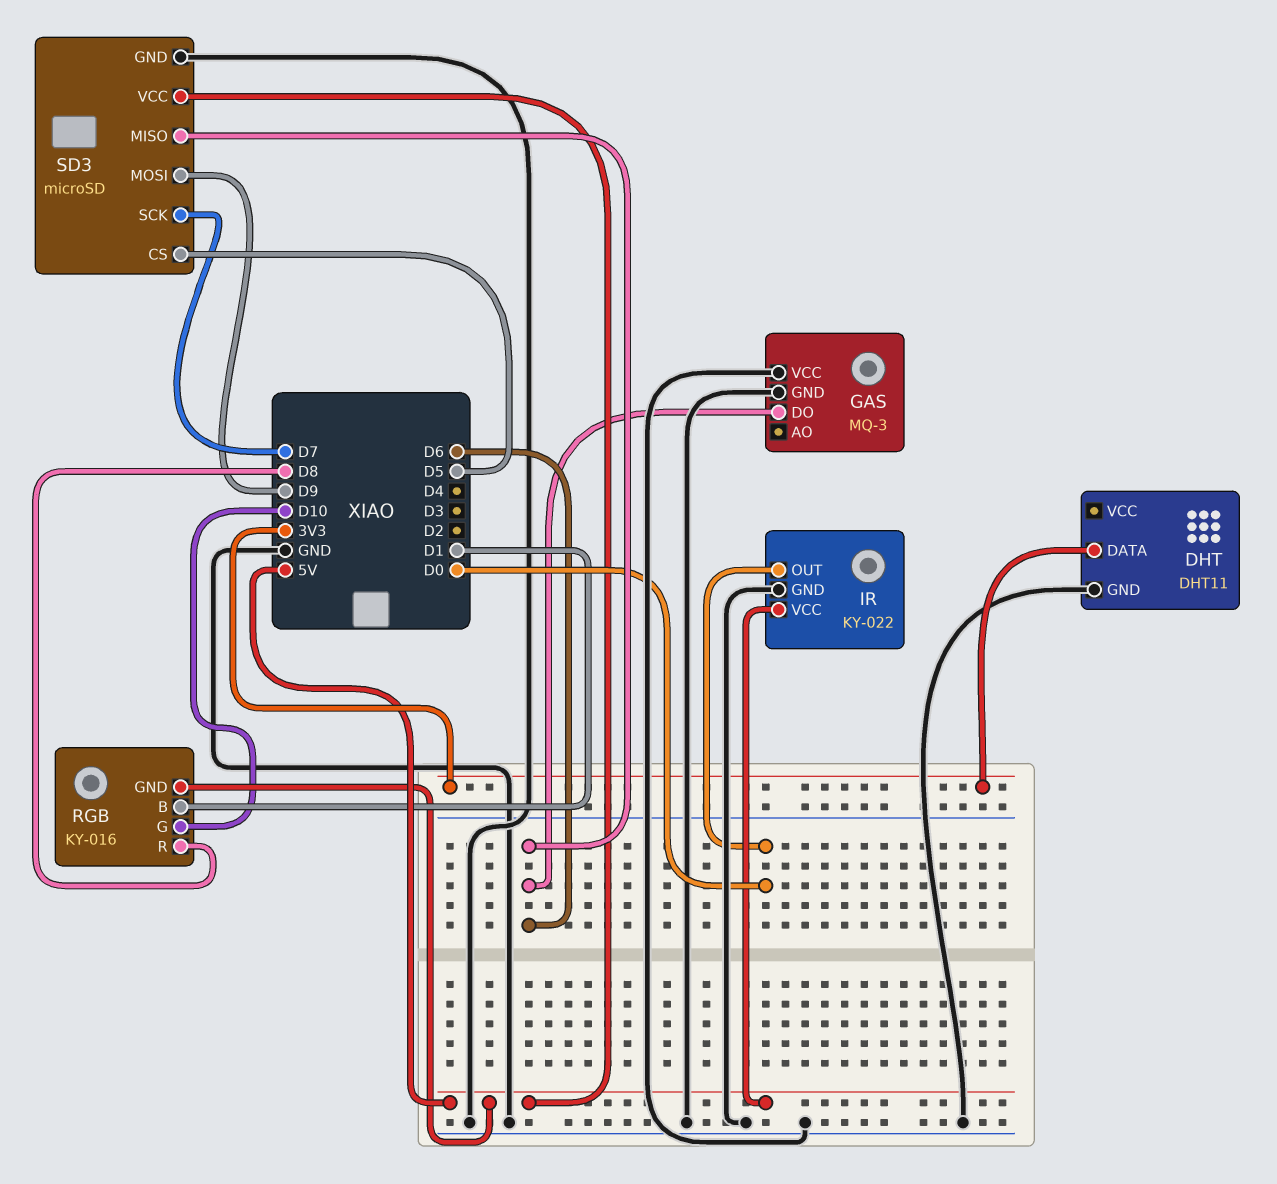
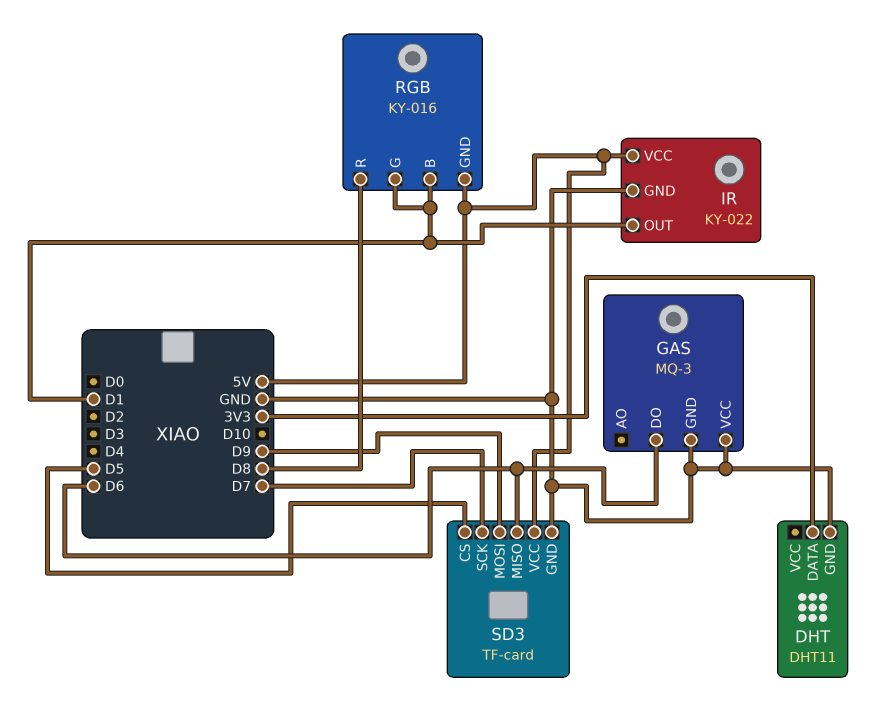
IR pin OUT: D0 -> D1
RGB pin G: D10 -> D1
SD3: microSD -> TF-card

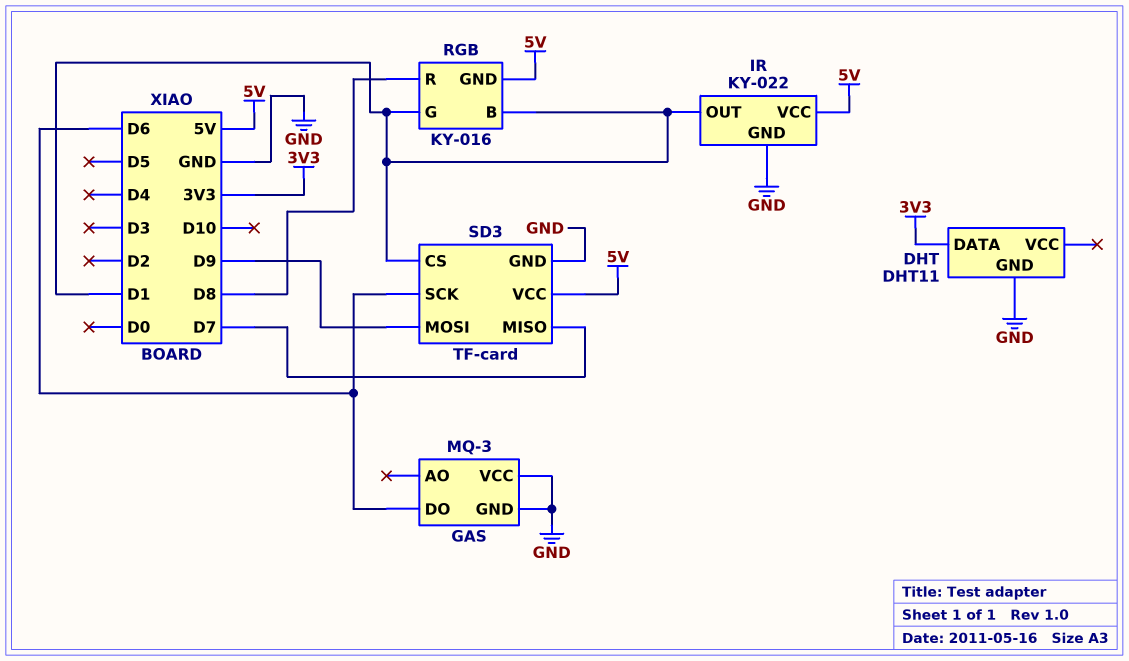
SD3 pin CS: D5 -> D1
SD3 pin MISO: D6 -> D7
SD3 pin SCK: D7 -> D6

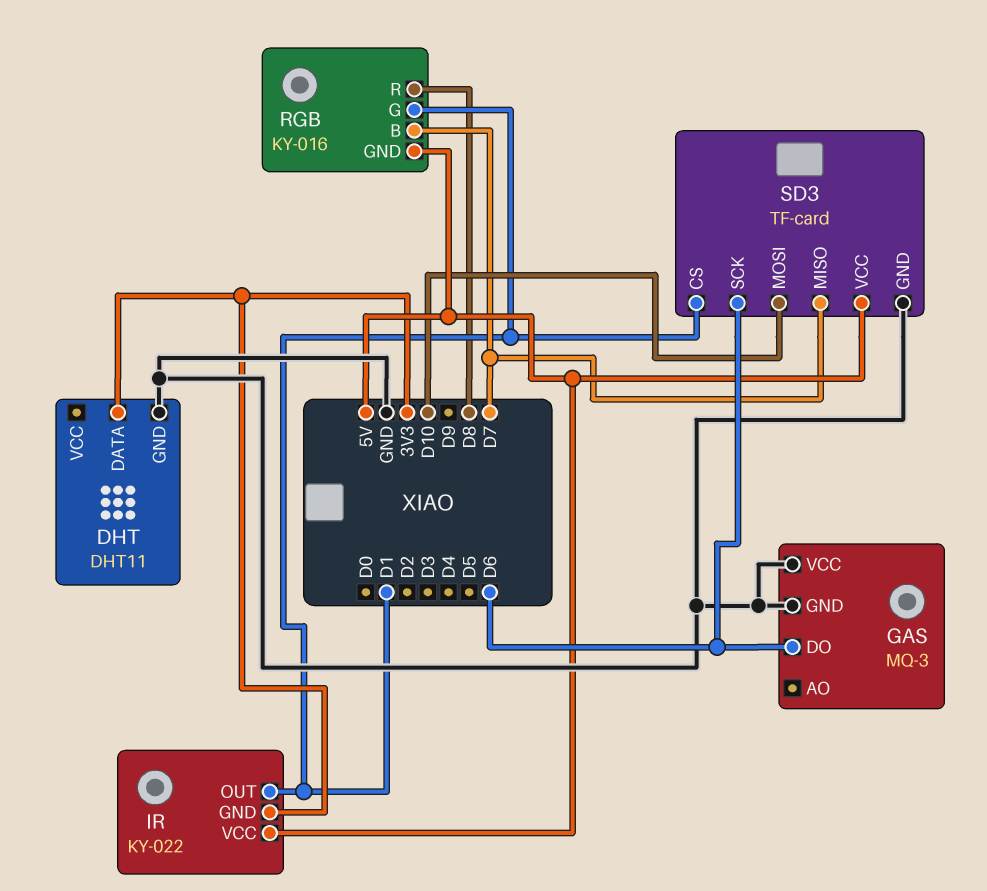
IR pin GND: GND -> 3V3
RGB pin B: D1 -> D7
SD3 pin MOSI: D9 -> D10

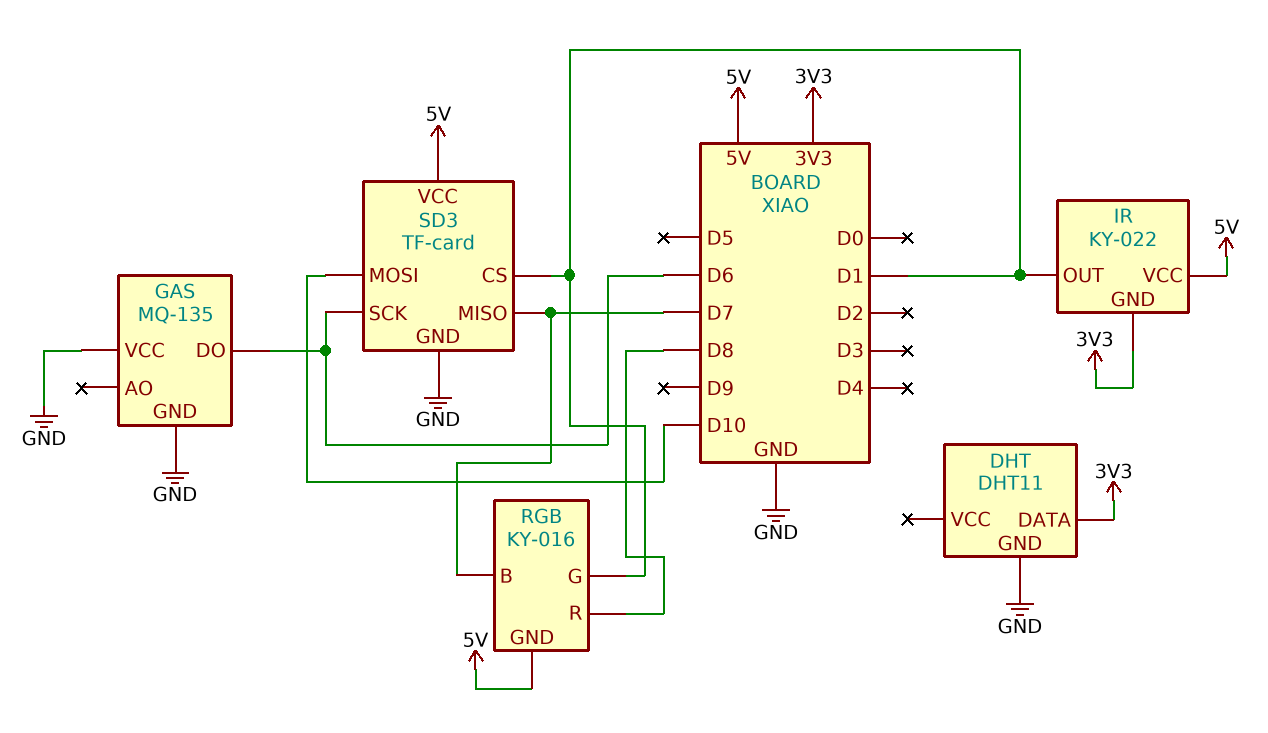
GAS: MQ-3 -> MQ-135

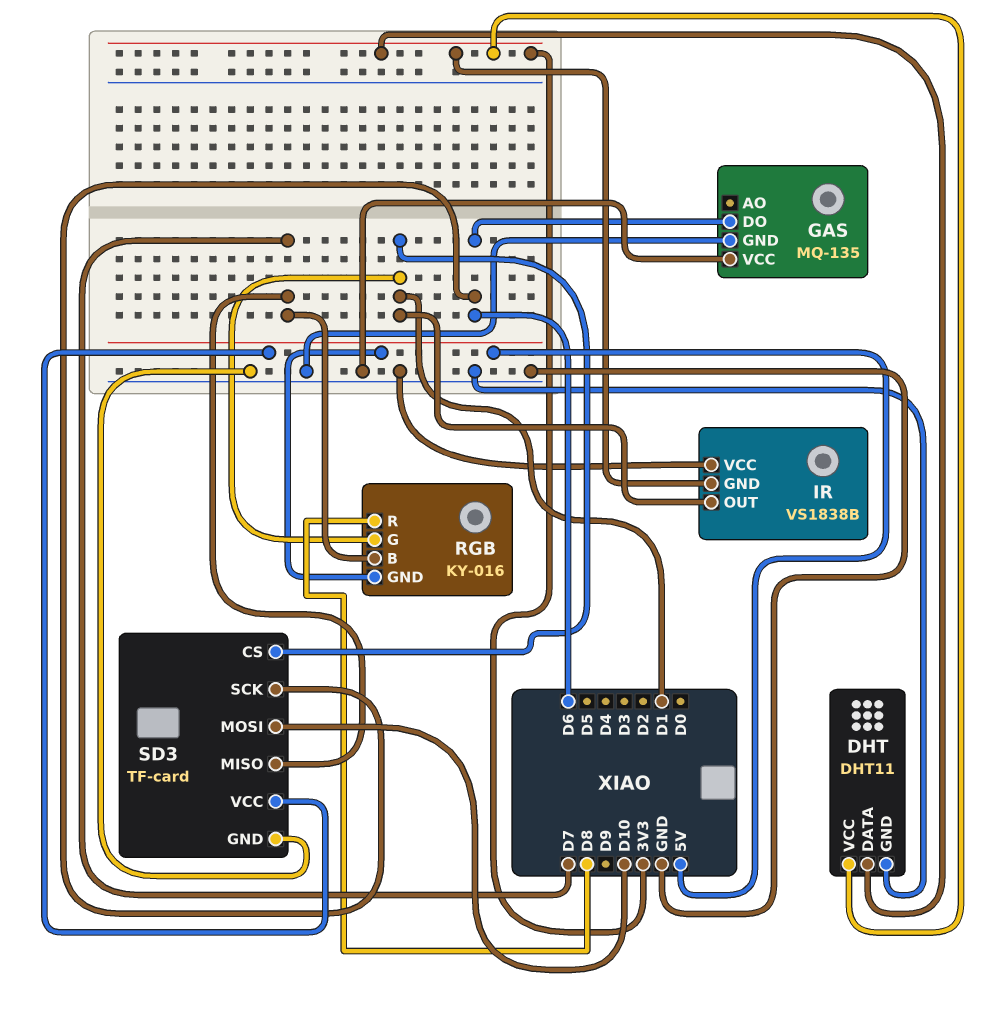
DHT pin VCC: none -> 3V3
IR: KY-022 -> VS1838B
IR pin VCC: 5V -> GND

